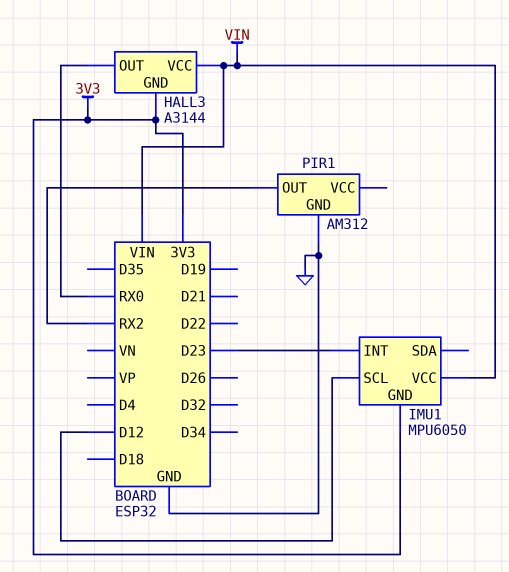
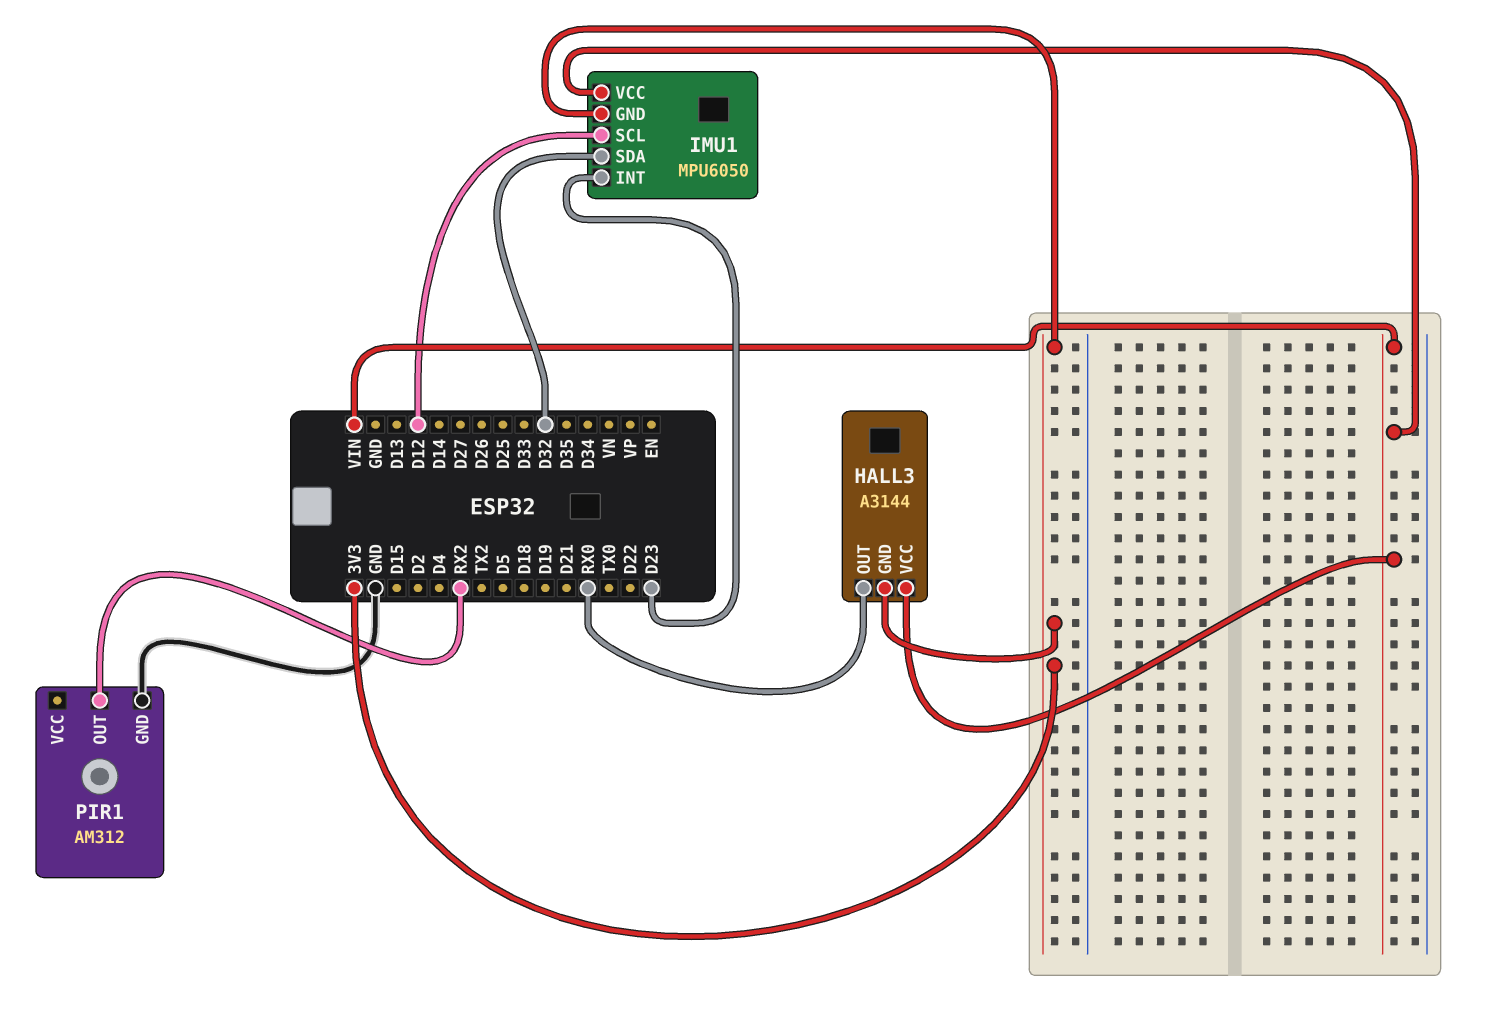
IMU1 pin SDA: none -> D32

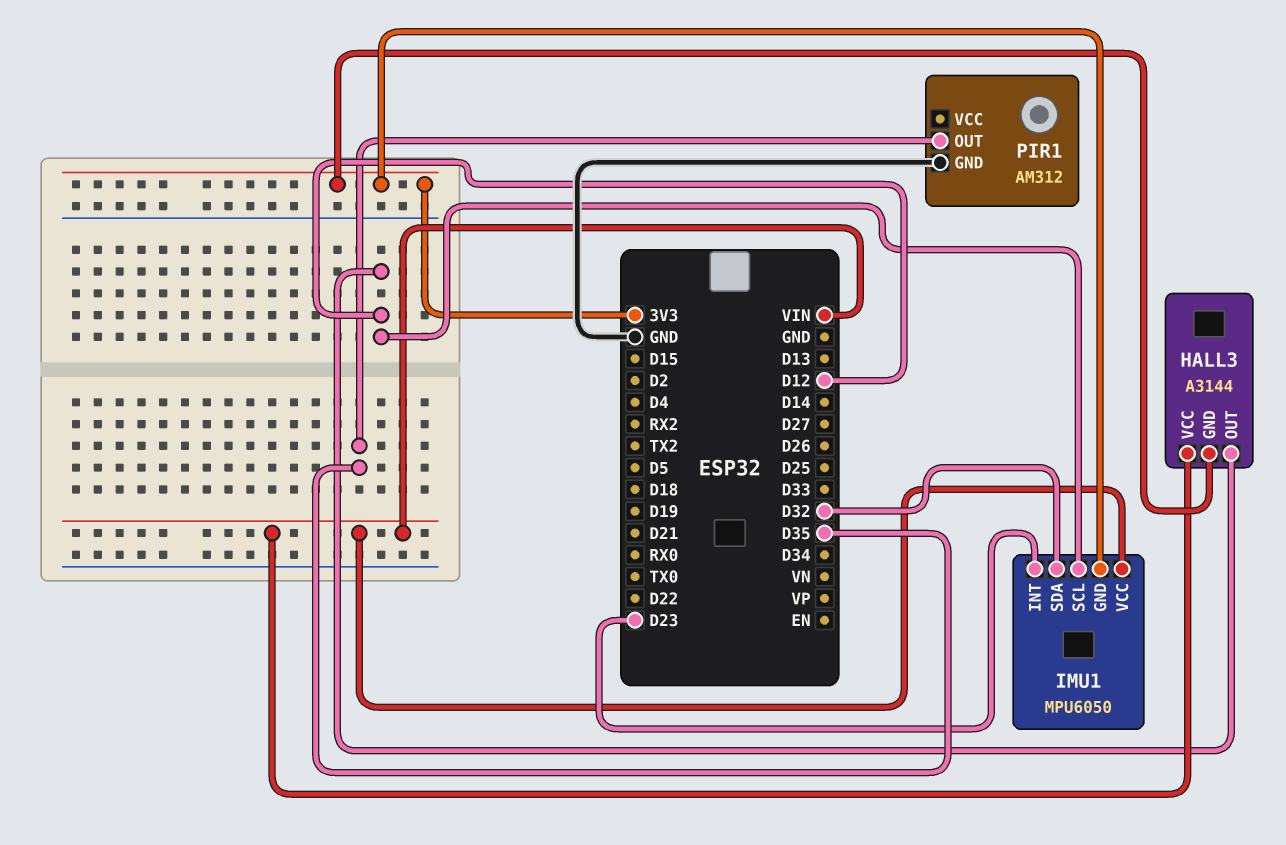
HALL3 pin OUT: RX0 -> D12
PIR1 pin OUT: RX2 -> D35

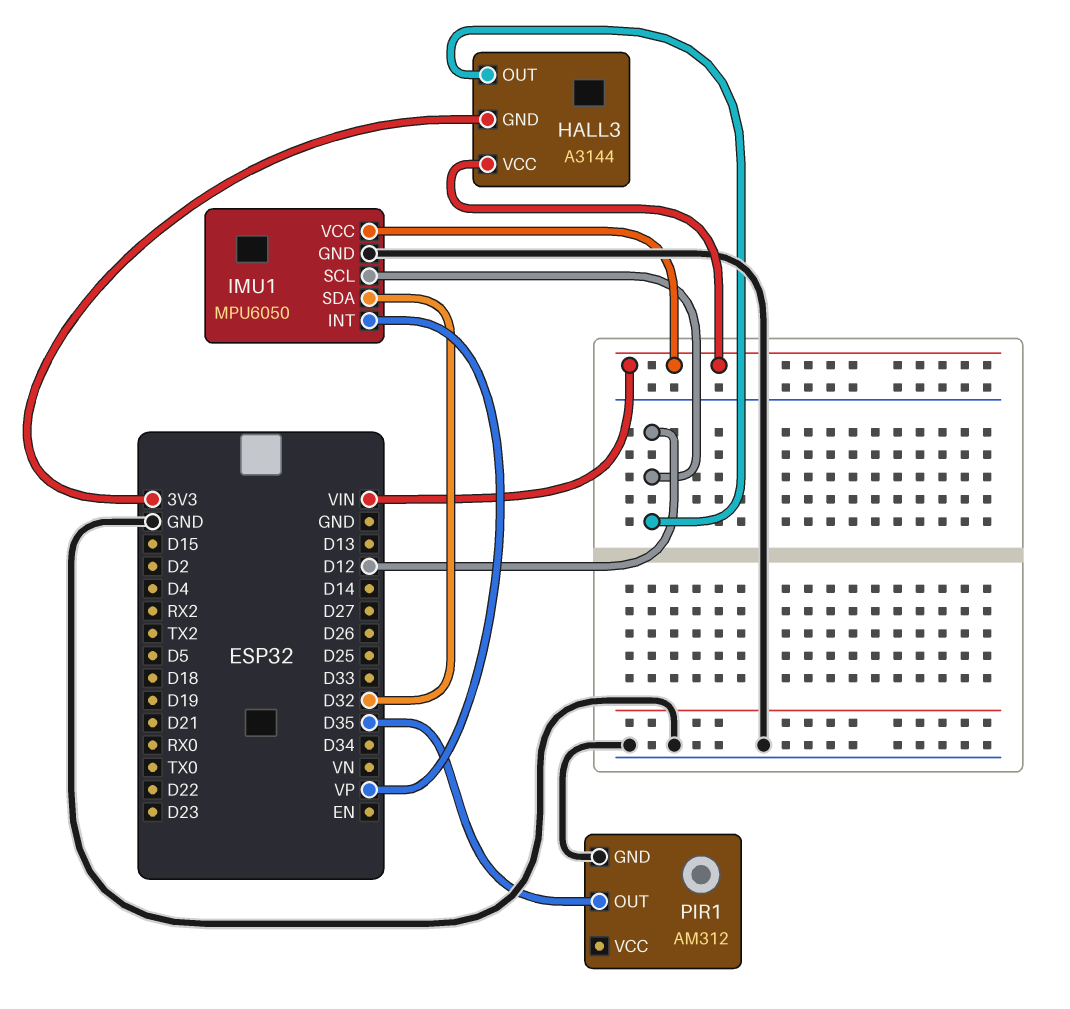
IMU1 pin GND: 3V3 -> GND
IMU1 pin INT: D23 -> VP

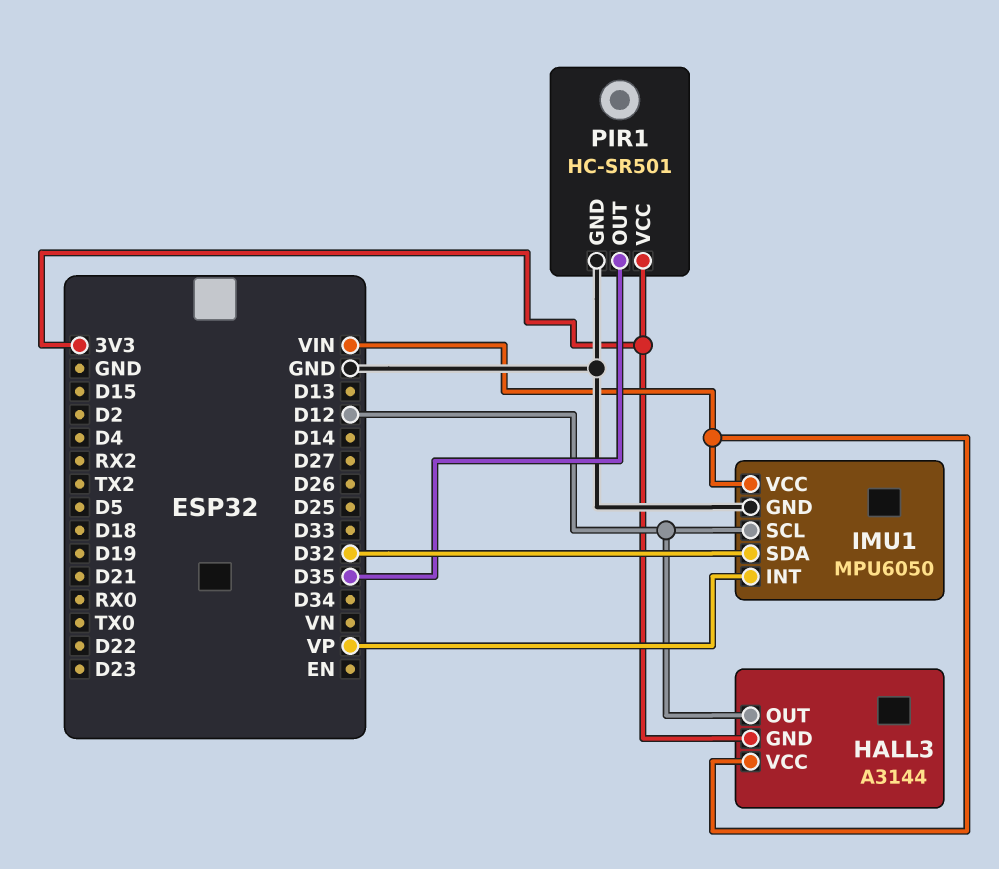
PIR1: AM312 -> HC-SR501
PIR1 pin VCC: none -> 3V3

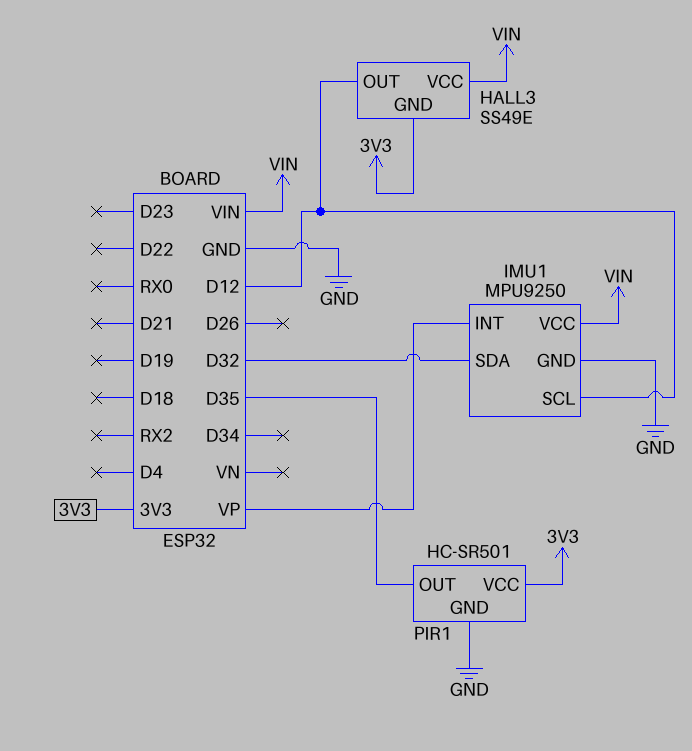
HALL3: A3144 -> SS49E
IMU1: MPU6050 -> MPU9250

